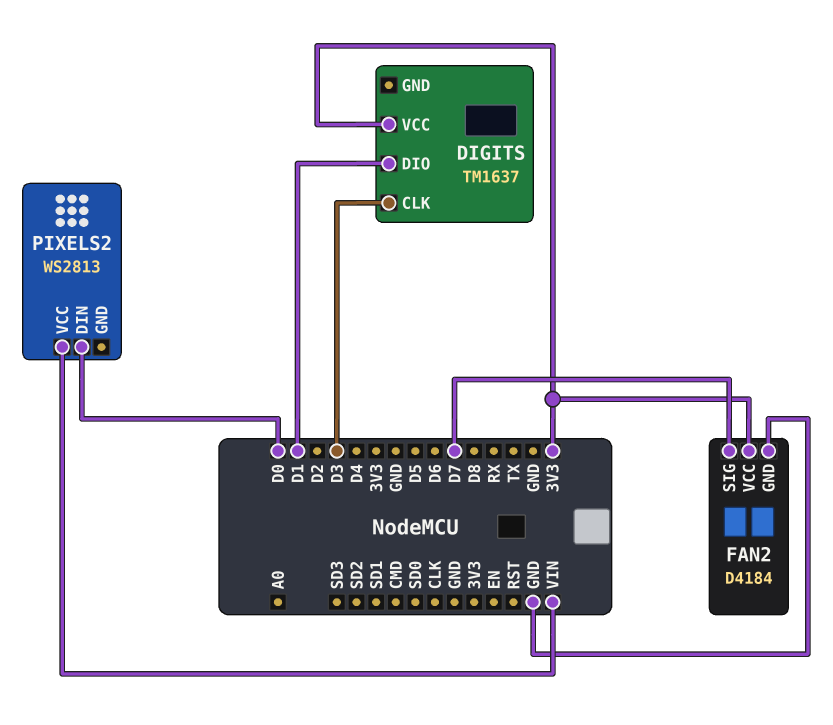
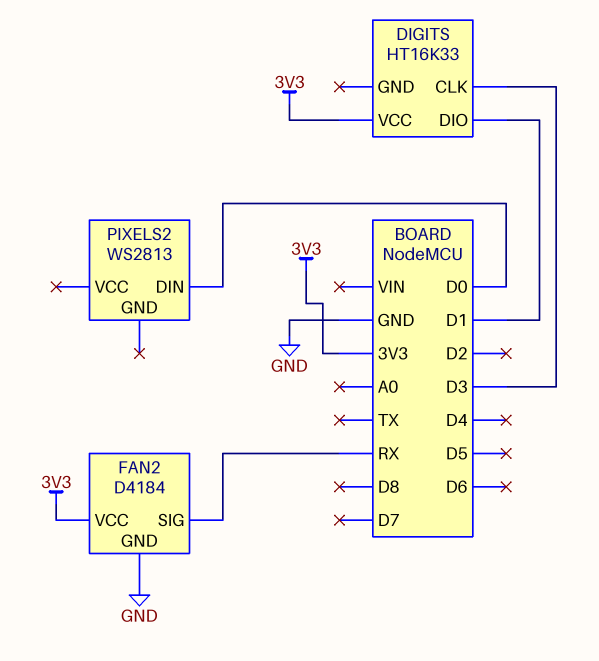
DIGITS: TM1637 -> HT16K33
FAN2 pin SIG: D7 -> RX
PIXELS2 pin VCC: VIN -> none

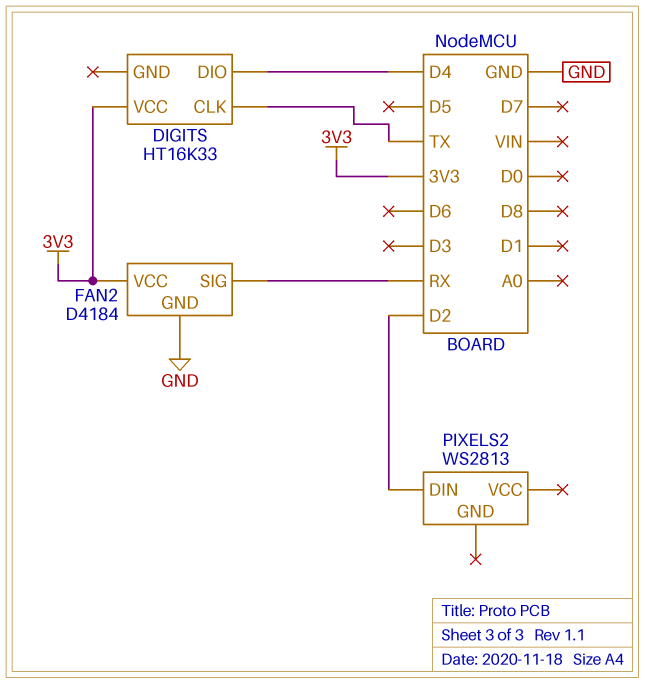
DIGITS pin CLK: D3 -> TX
DIGITS pin DIO: D1 -> D4
PIXELS2 pin DIN: D0 -> D2

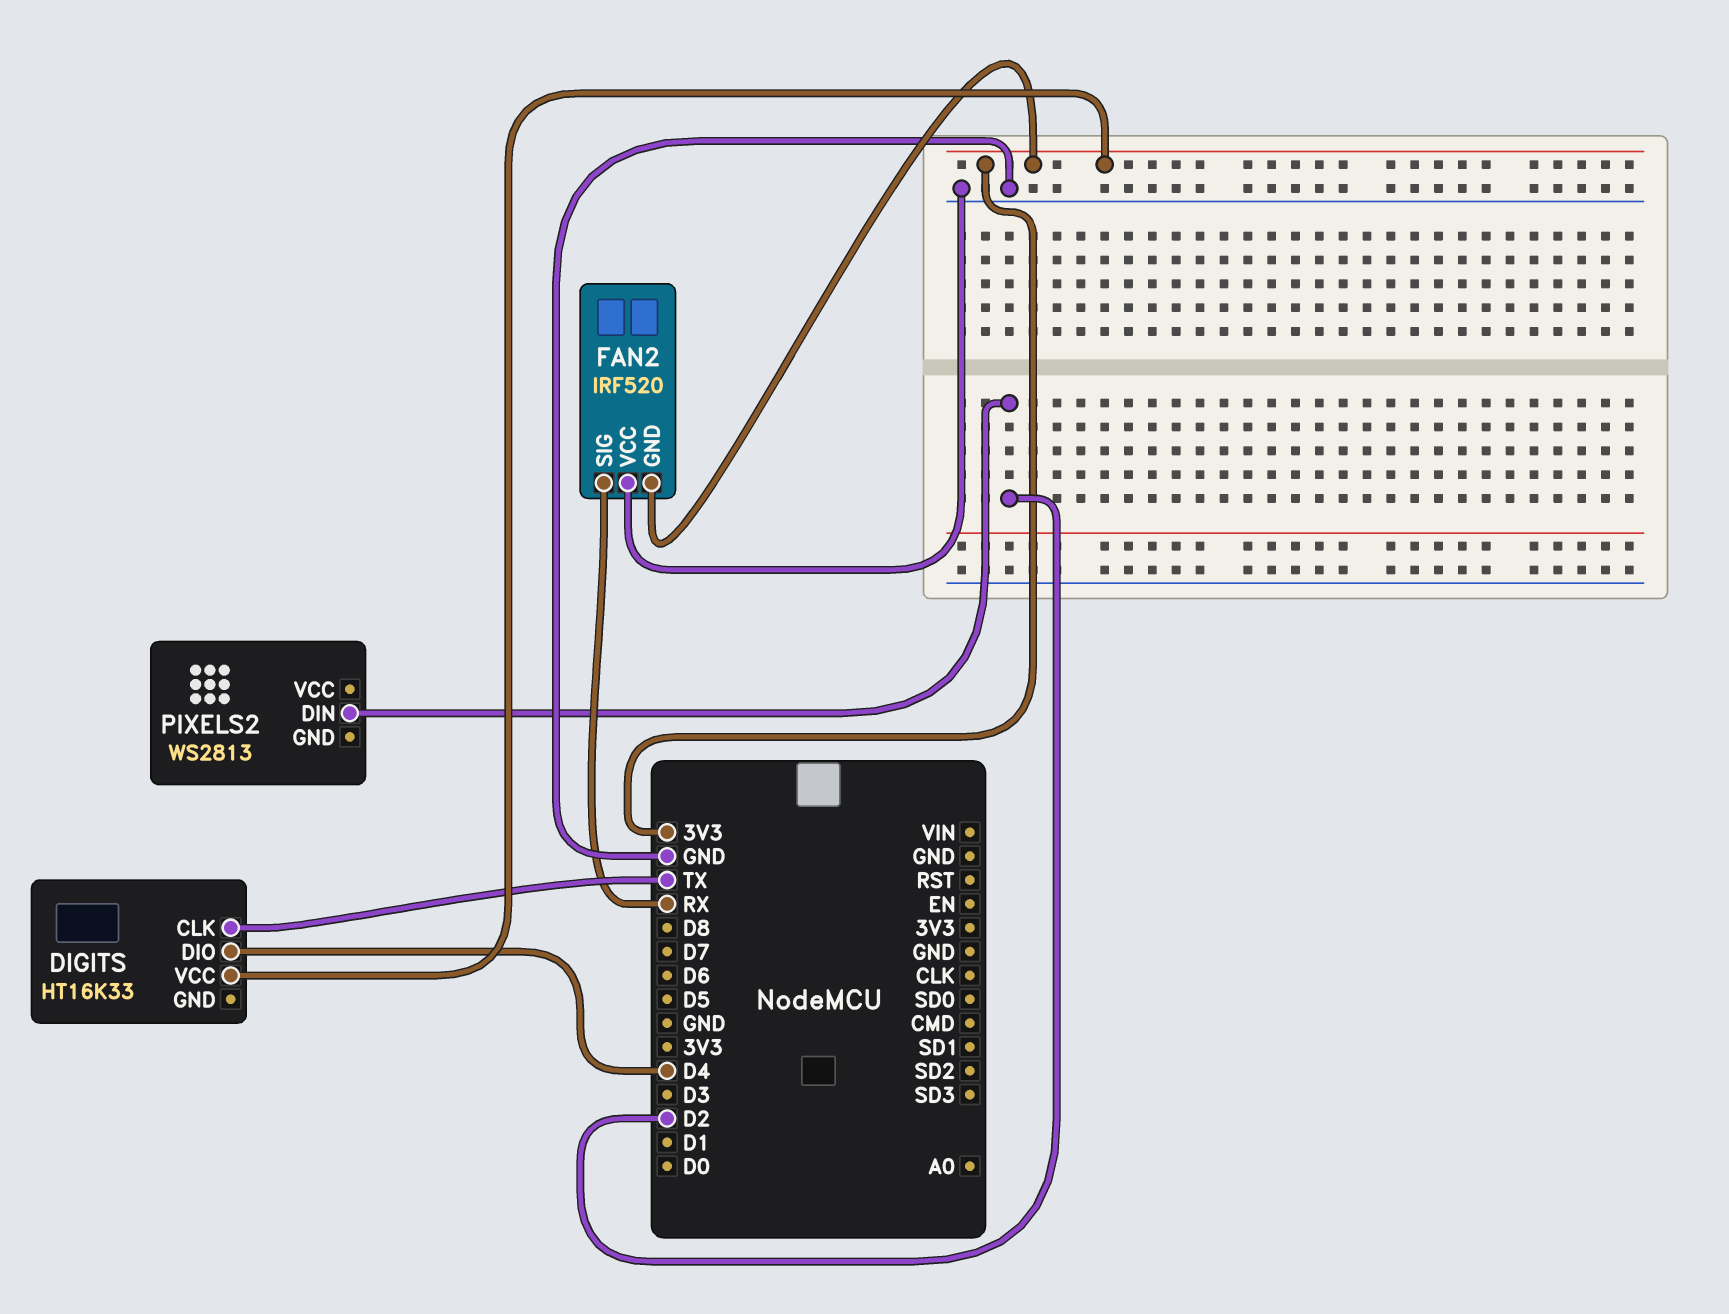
FAN2: D4184 -> IRF520
FAN2 pin GND: GND -> 3V3
FAN2 pin VCC: 3V3 -> GND

